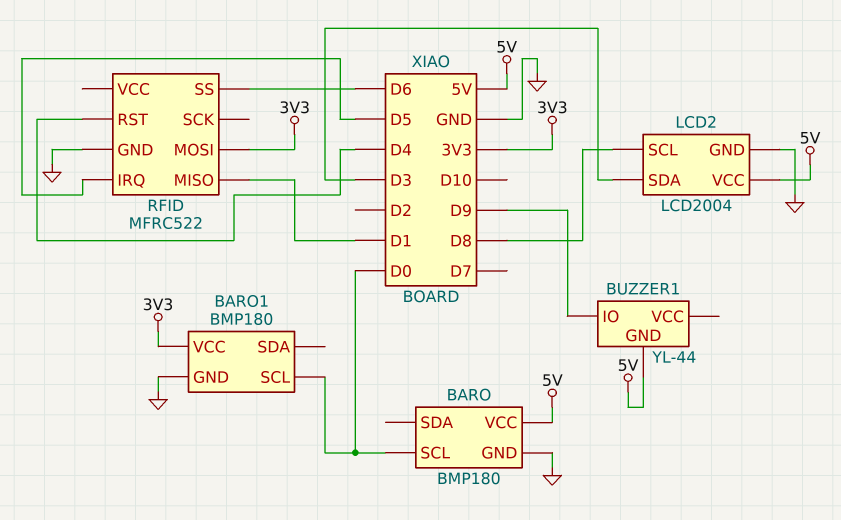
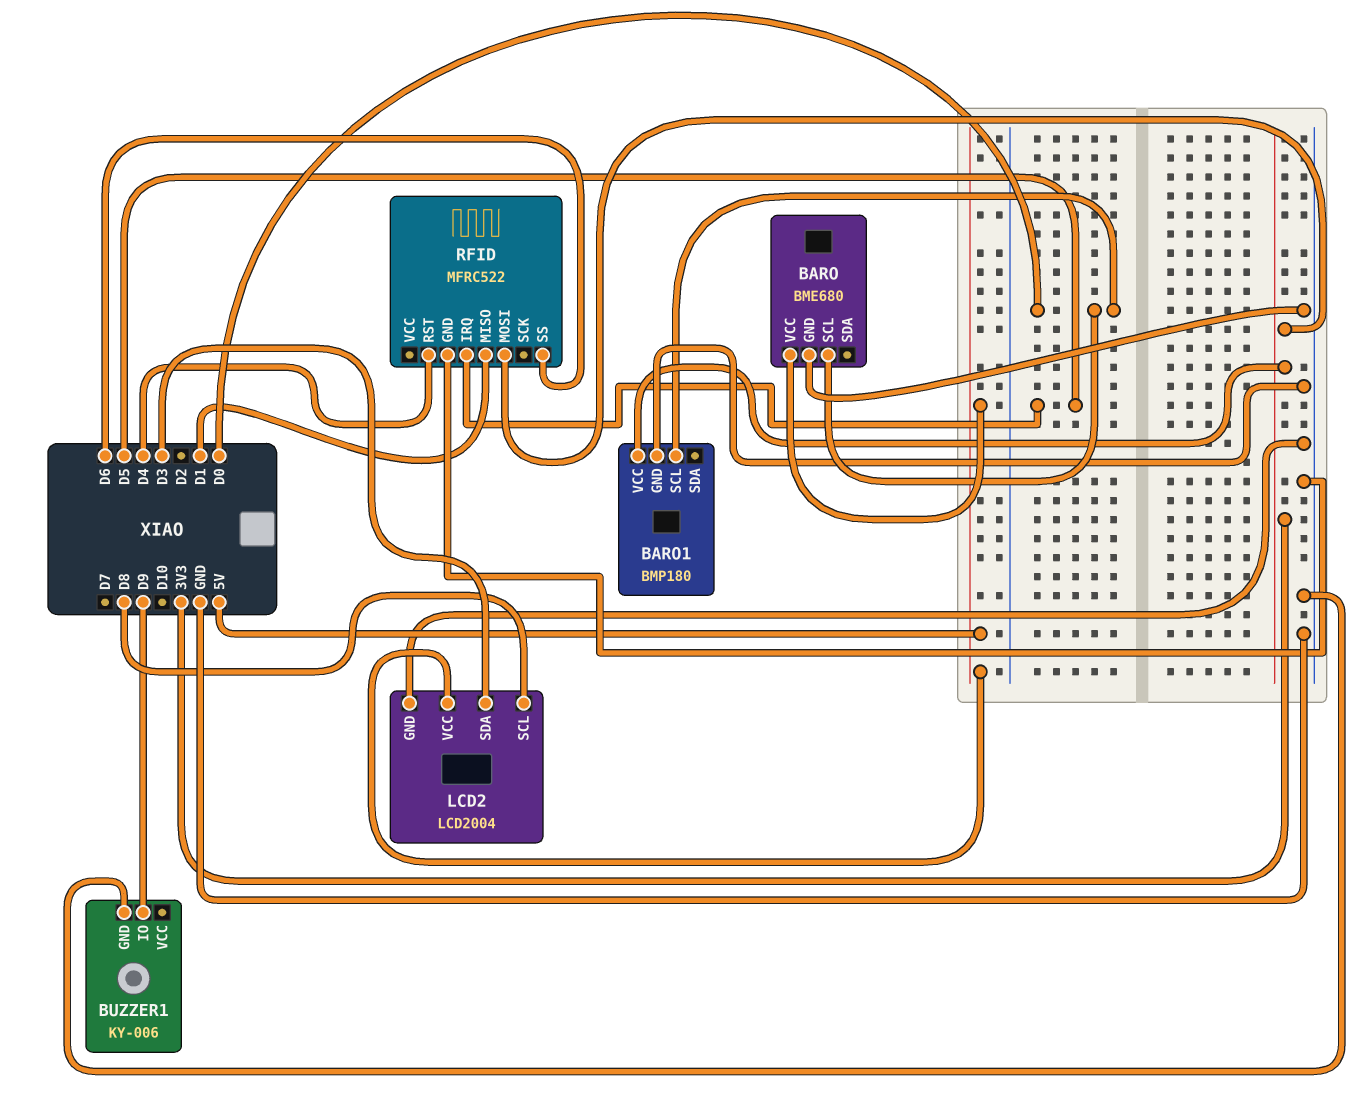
BARO: BMP180 -> BME680
BUZZER1: YL-44 -> KY-006
BUZZER1 pin GND: 5V -> GND

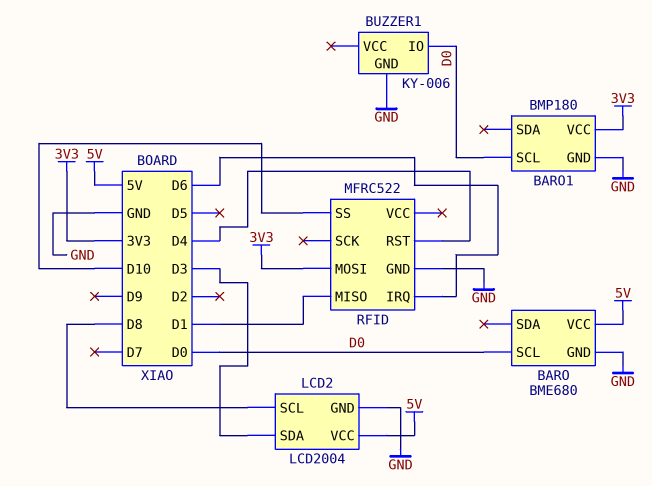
BUZZER1 pin IO: D9 -> D0
RFID pin IRQ: D5 -> D6
RFID pin SS: D6 -> D10

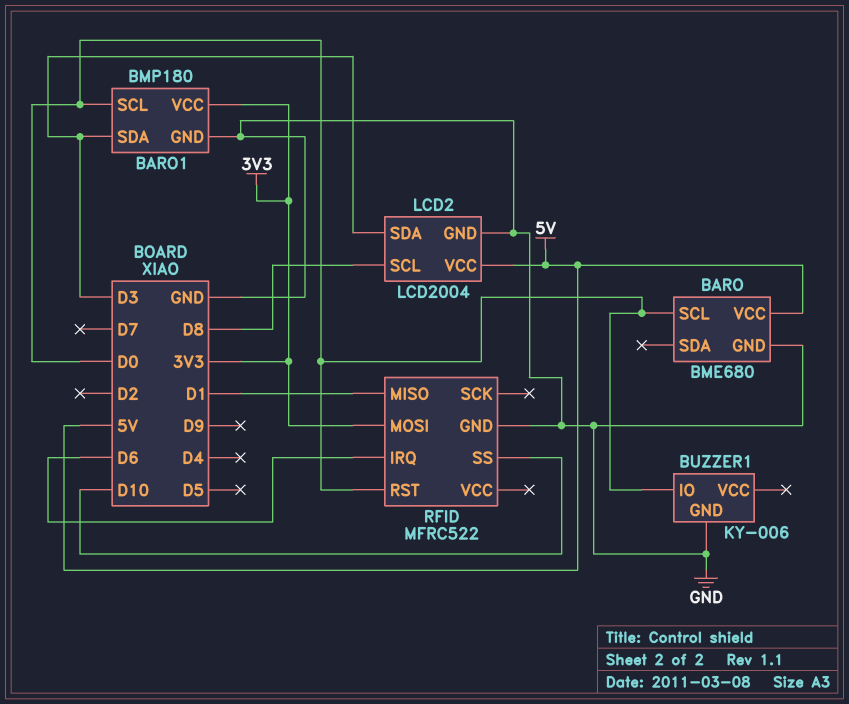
BARO1 pin SDA: none -> D3
RFID pin RST: D4 -> D0

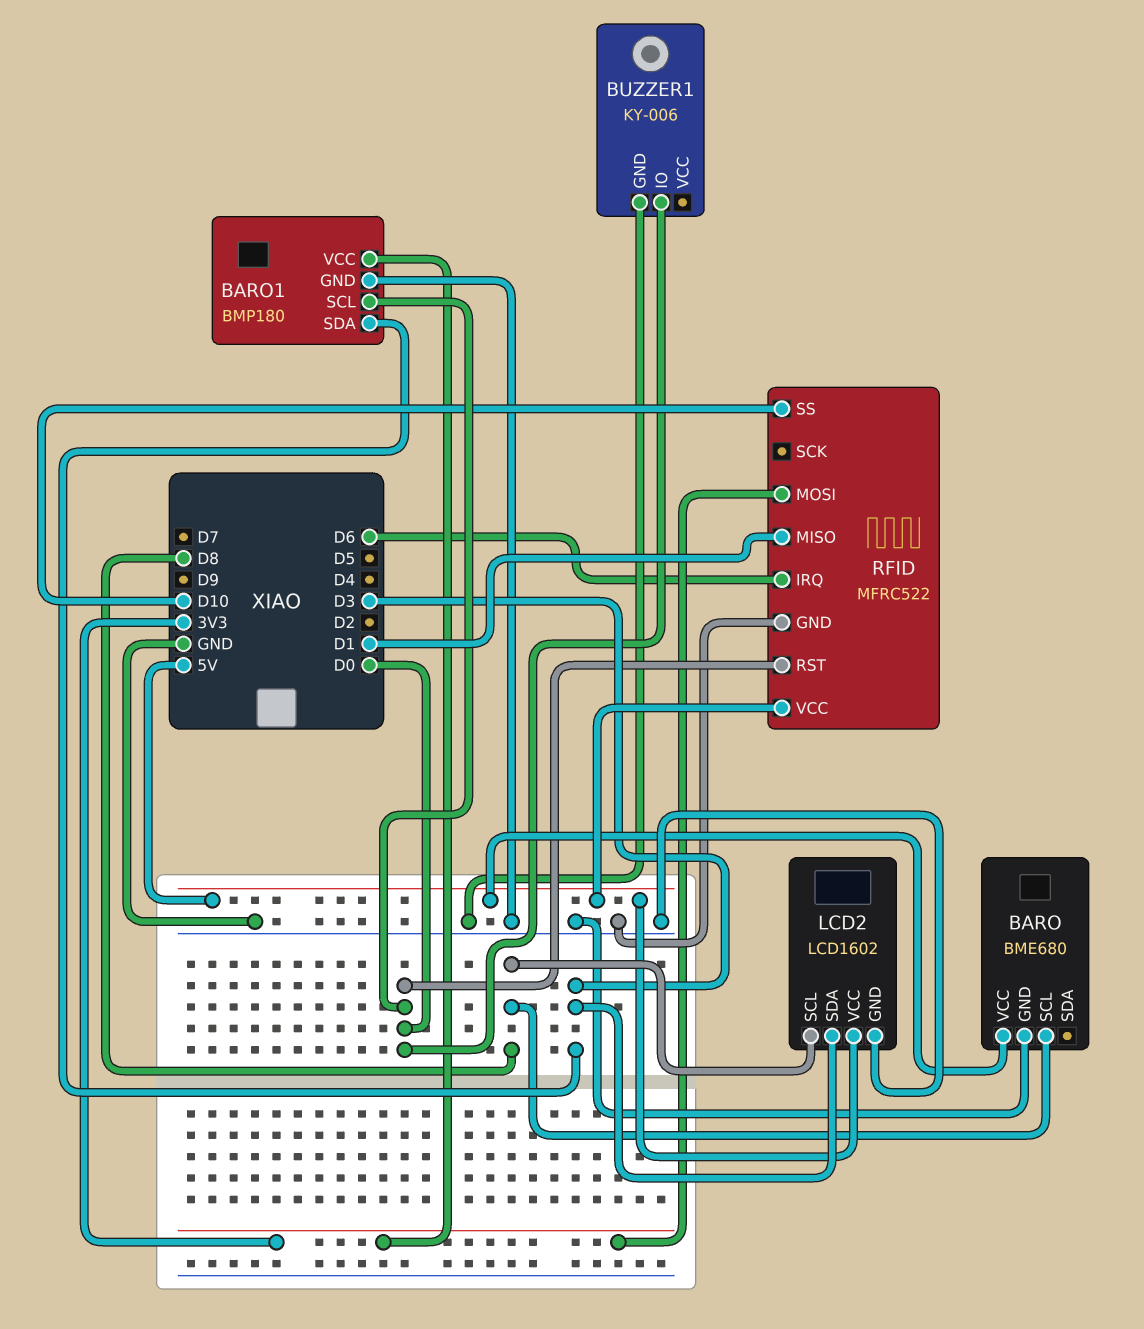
BARO pin SCL: D0 -> D8
LCD2: LCD2004 -> LCD1602
RFID pin VCC: none -> 5V

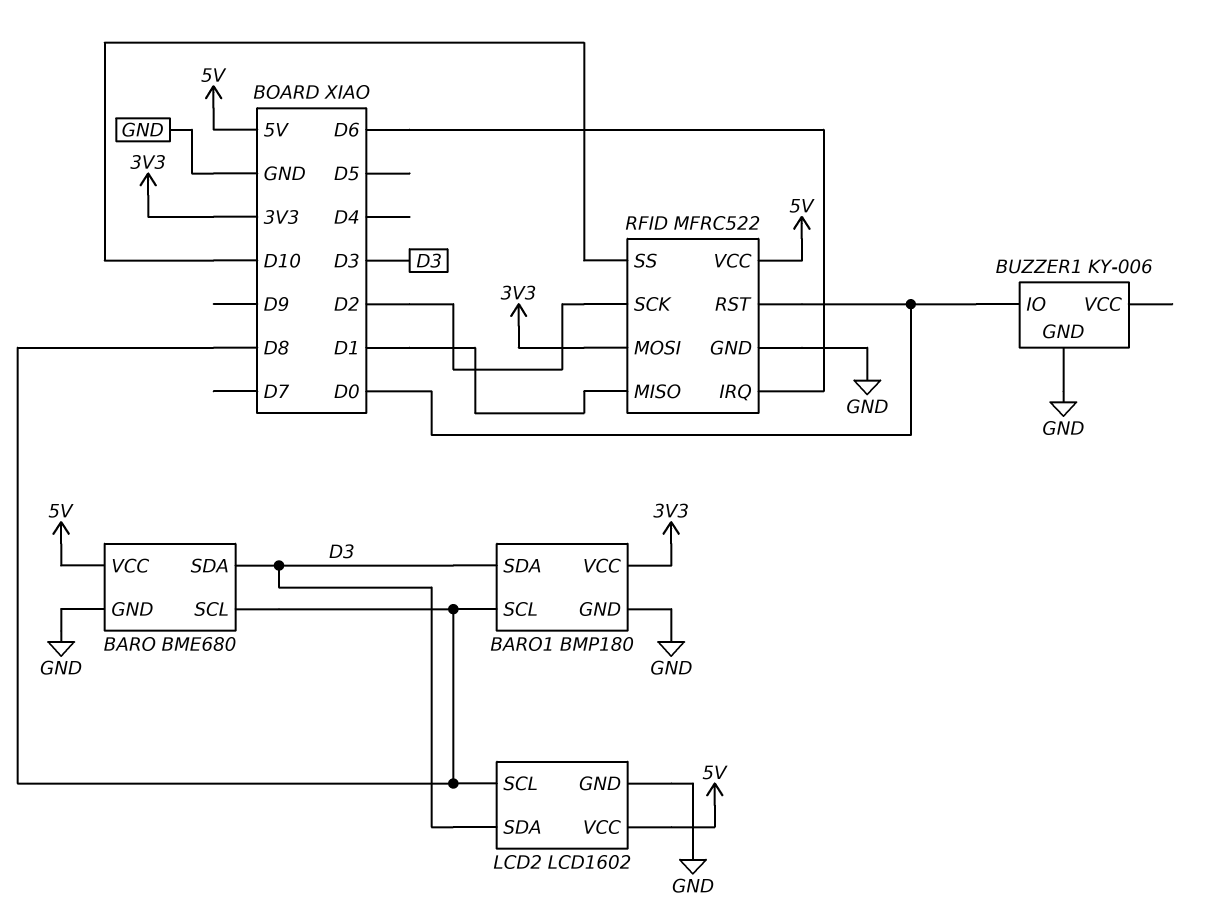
BARO pin SDA: none -> D3
BARO1 pin SCL: D0 -> D8
RFID pin SCK: none -> D2

